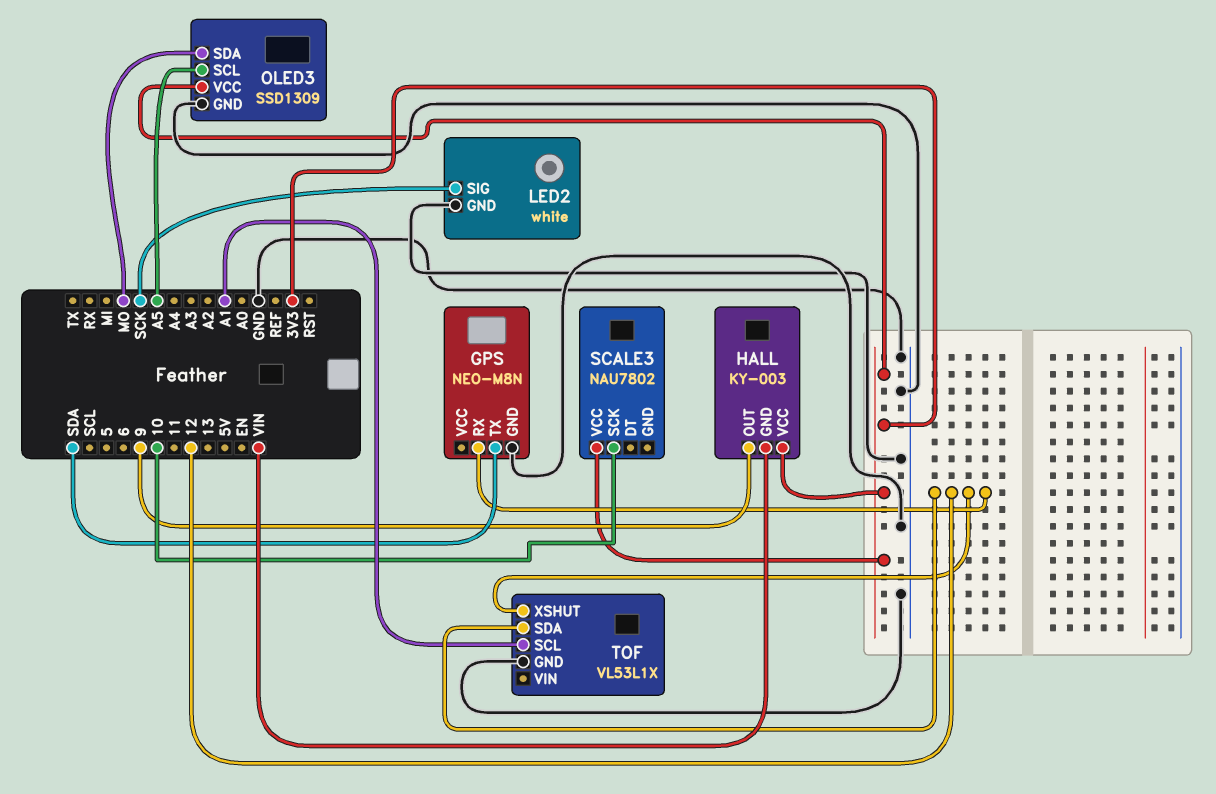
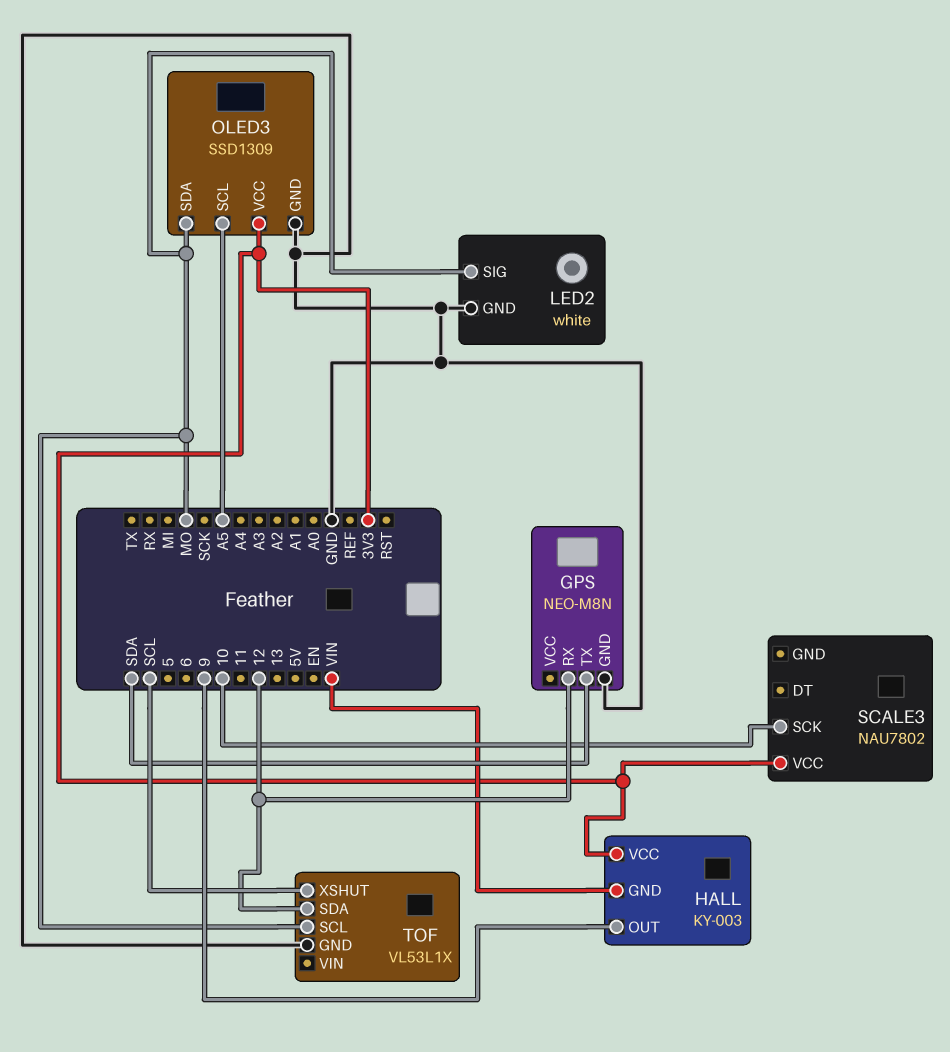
LED2 pin SIG: SCK -> MO
TOF pin SCL: A1 -> MO
TOF pin XSHUT: 12 -> SCL

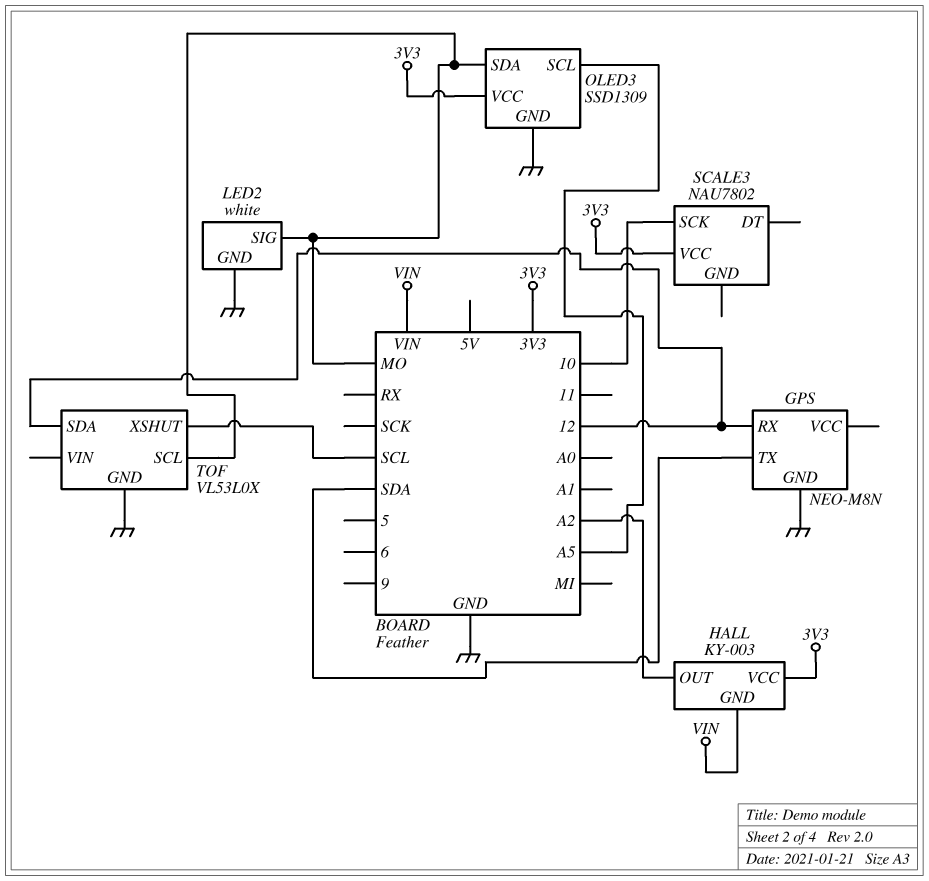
HALL pin OUT: 9 -> A2
TOF: VL53L1X -> VL53L0X

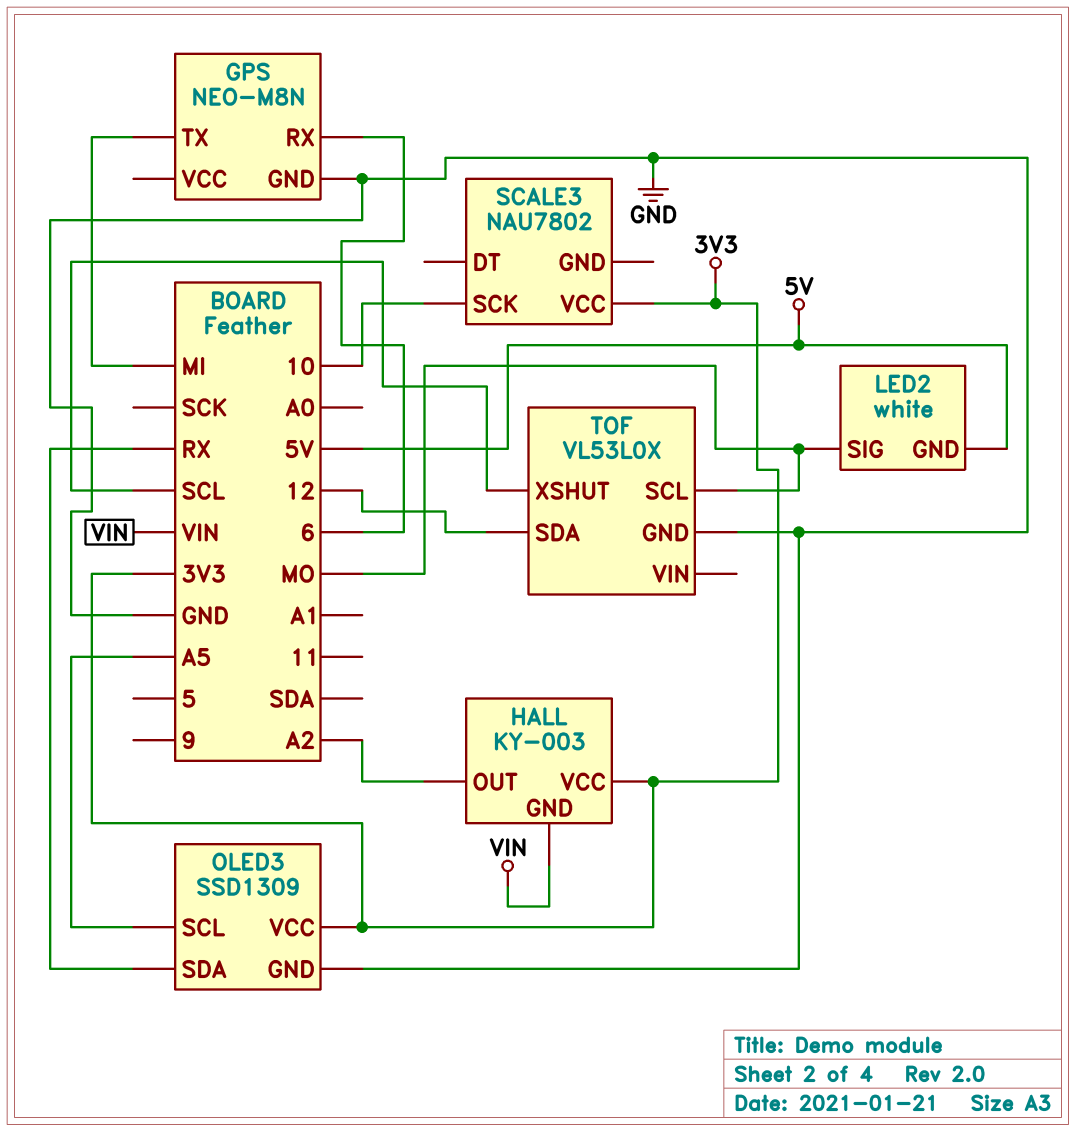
GPS pin RX: 12 -> 6
GPS pin TX: SDA -> MI
LED2 pin GND: GND -> 5V
OLED3 pin SDA: MO -> RX

